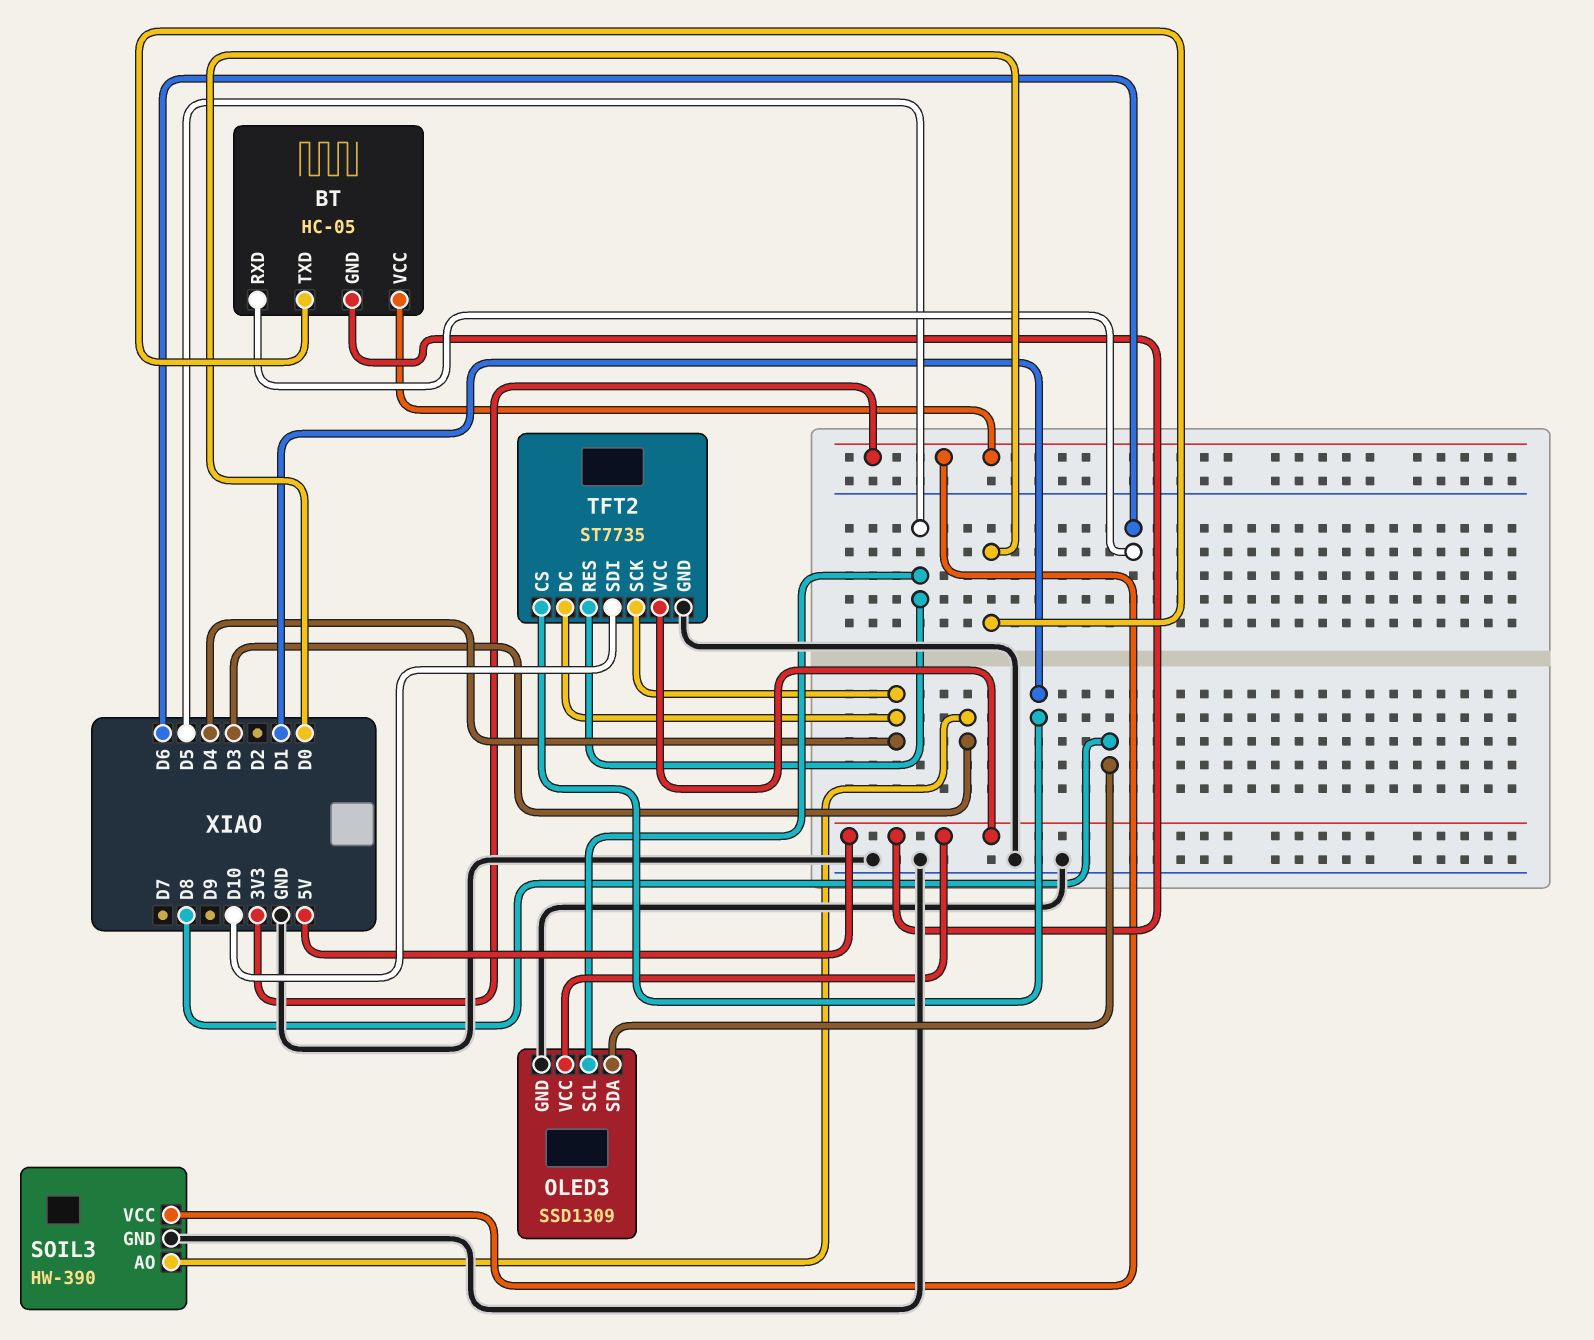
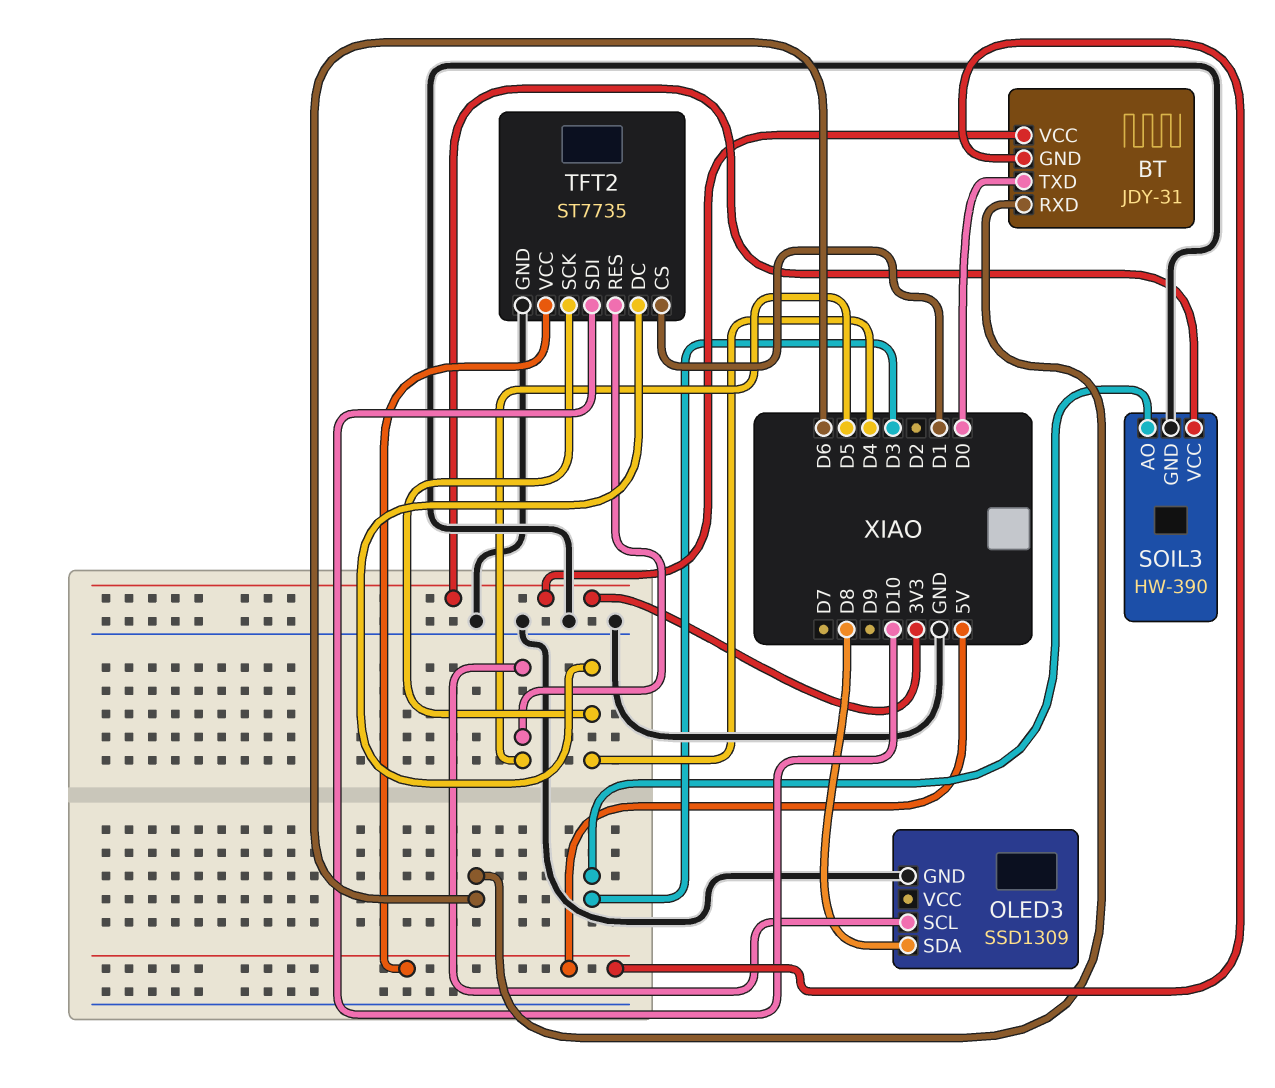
BT: HC-05 -> JDY-31
OLED3 pin VCC: 5V -> none

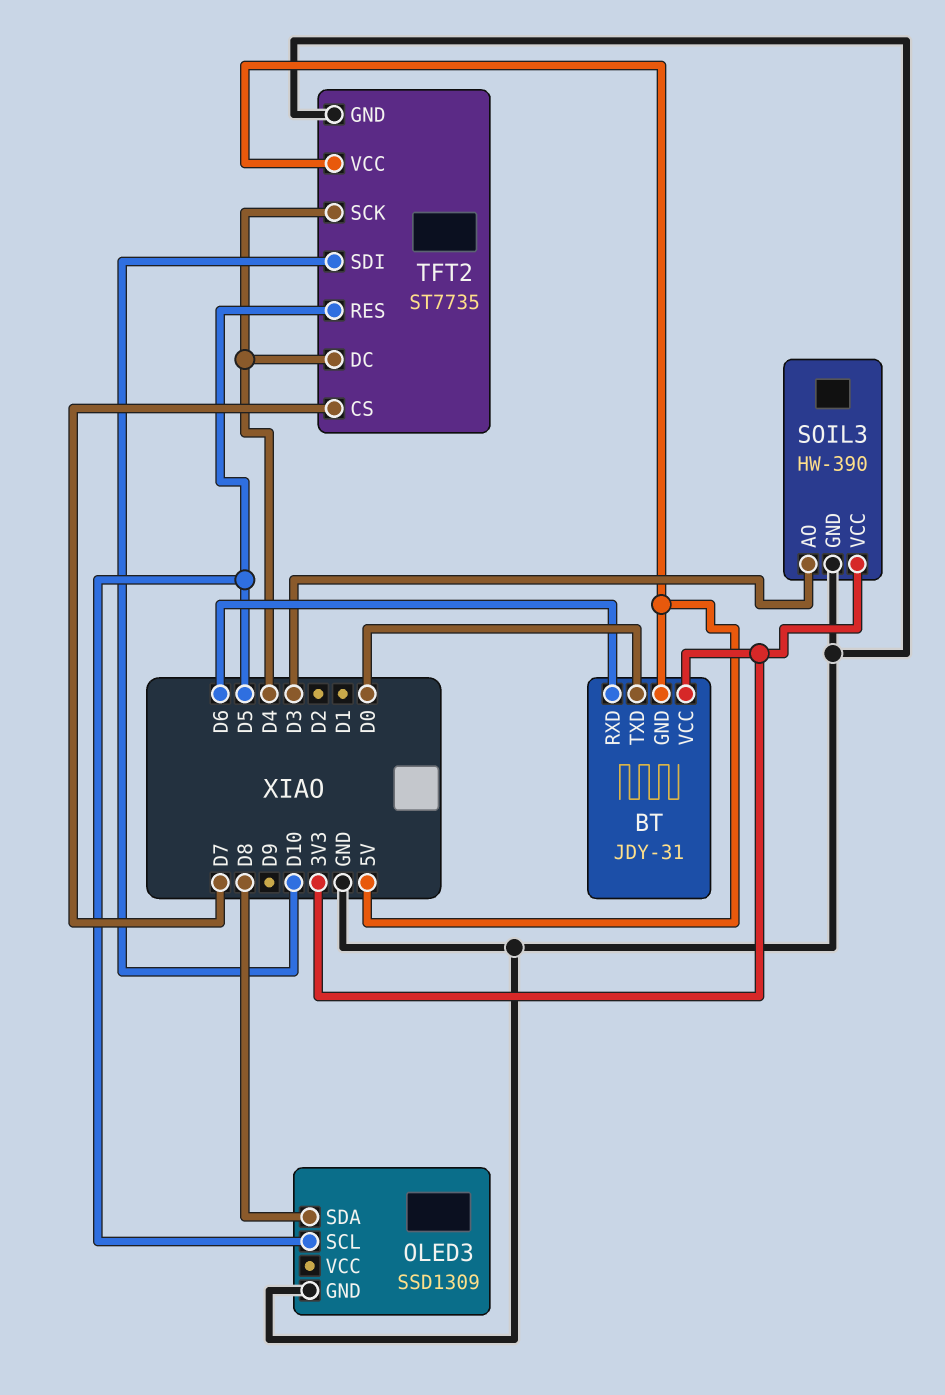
TFT2 pin CS: D1 -> D7

